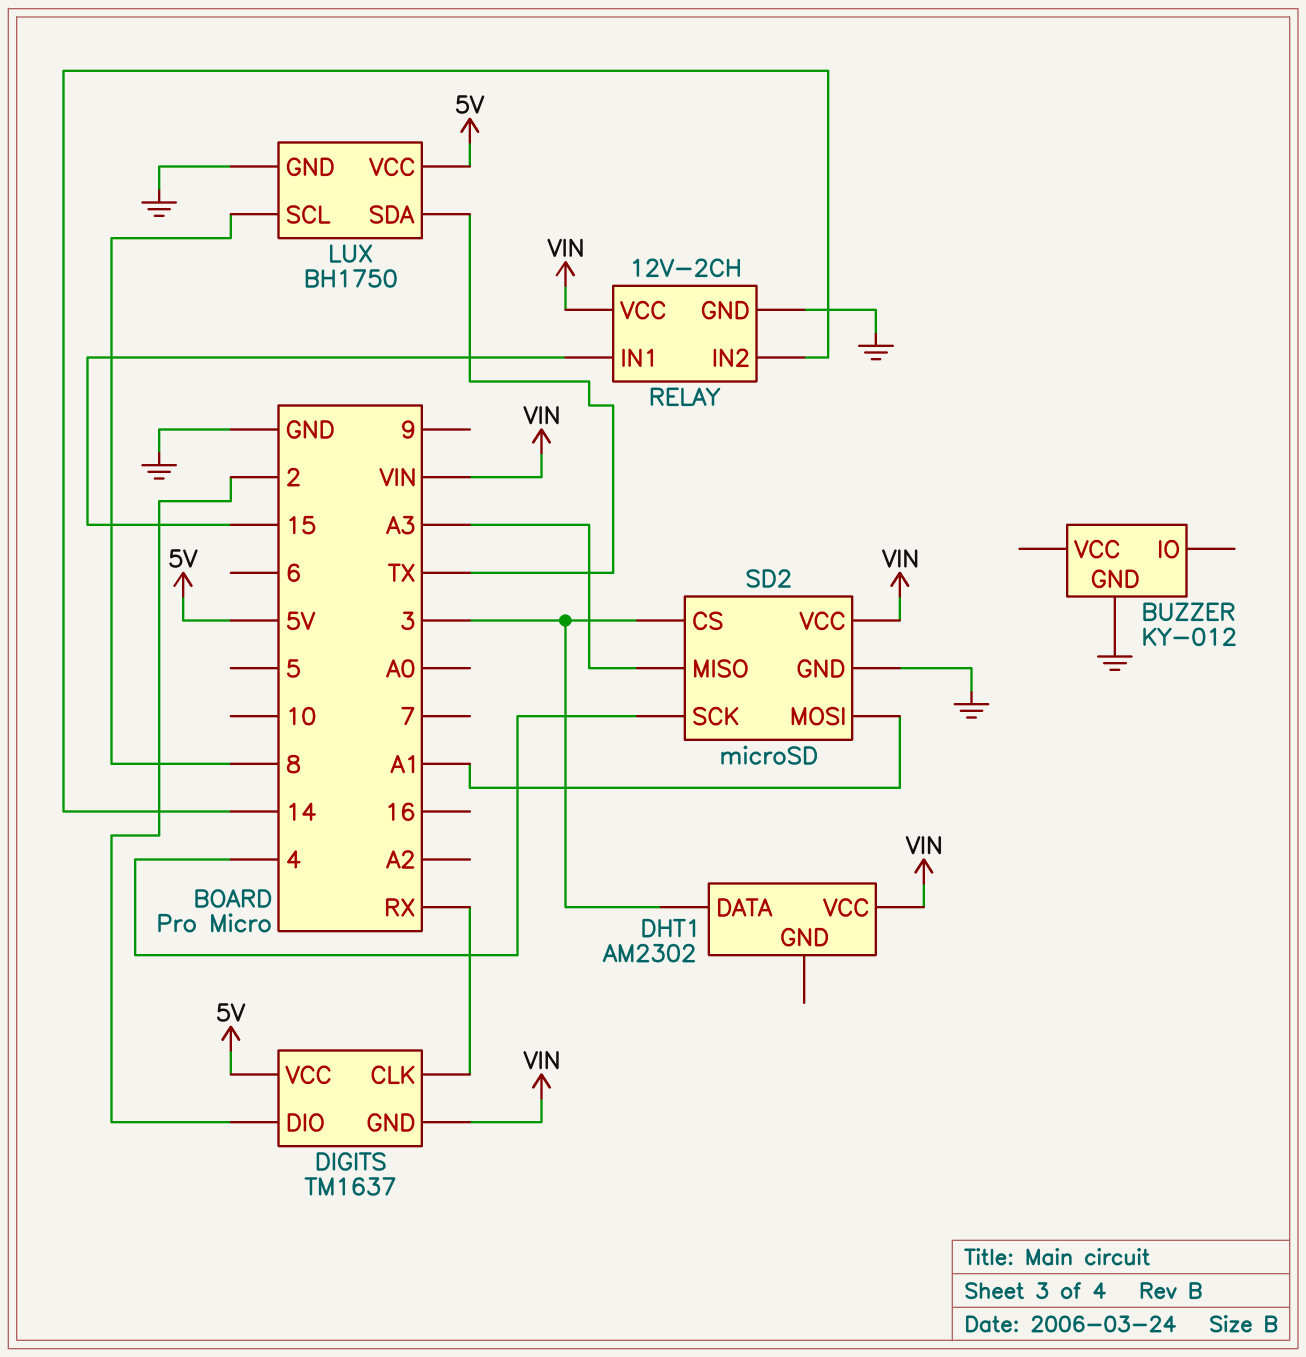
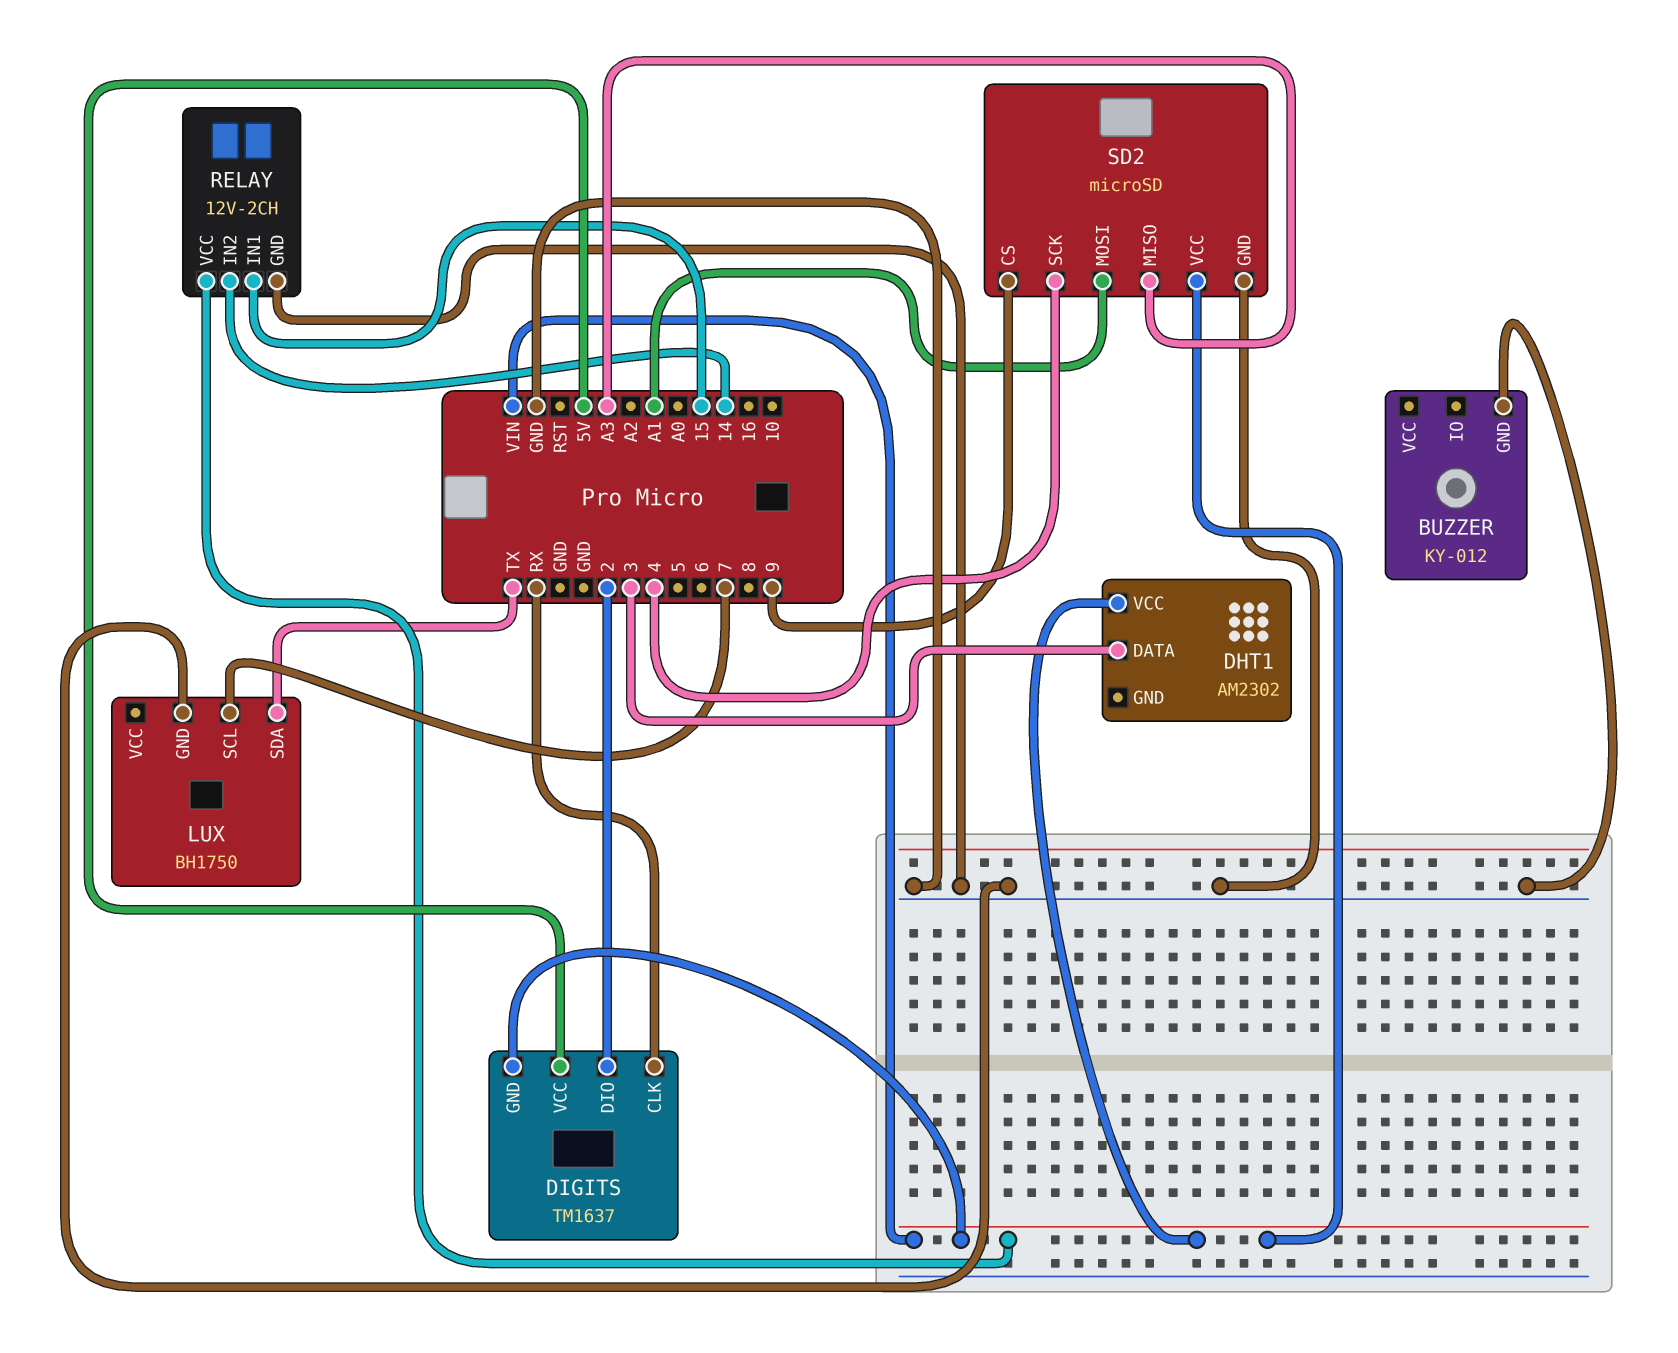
LUX pin SCL: 8 -> 7
LUX pin VCC: 5V -> none
SD2 pin CS: 3 -> 9

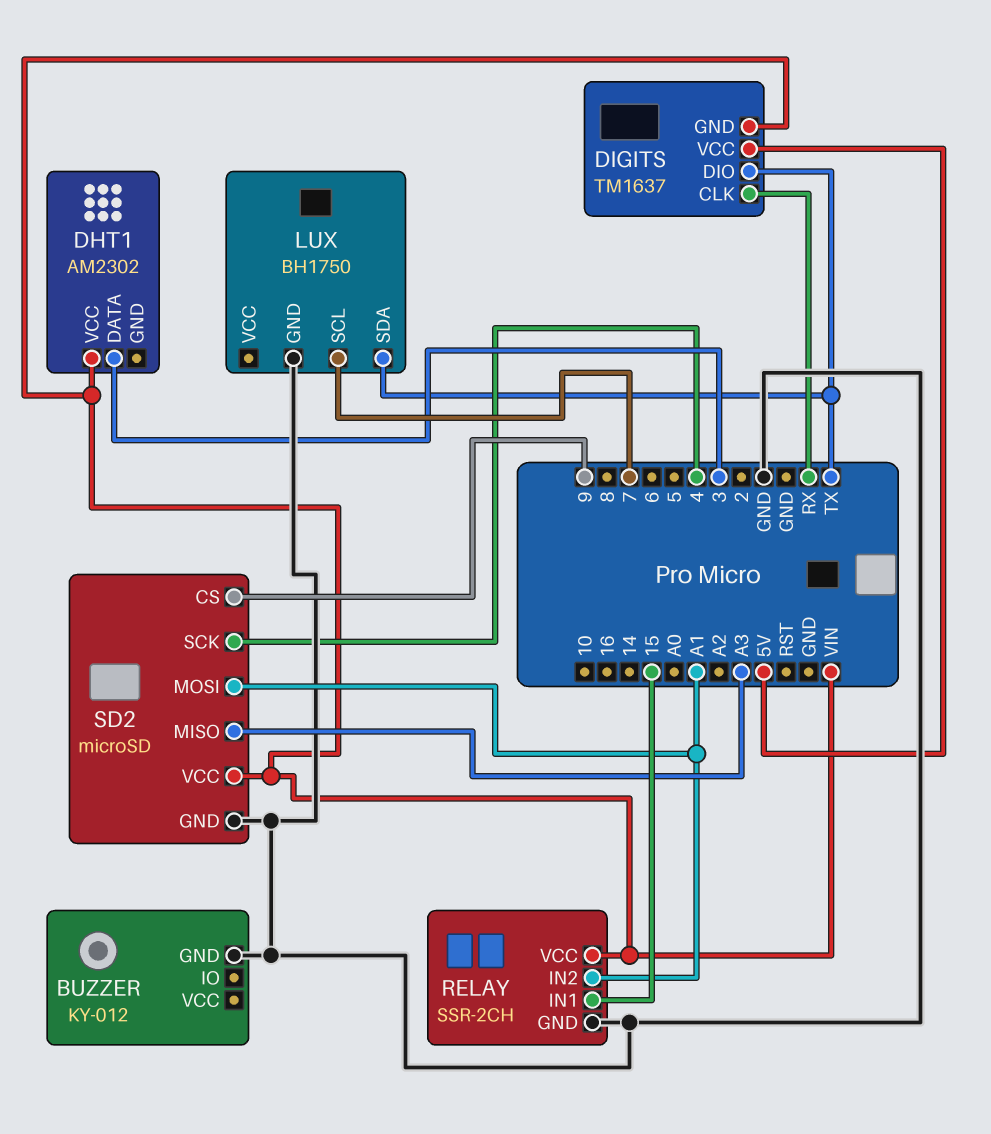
DIGITS pin DIO: 2 -> TX
RELAY: 12V-2CH -> SSR-2CH
RELAY pin IN2: 14 -> A1

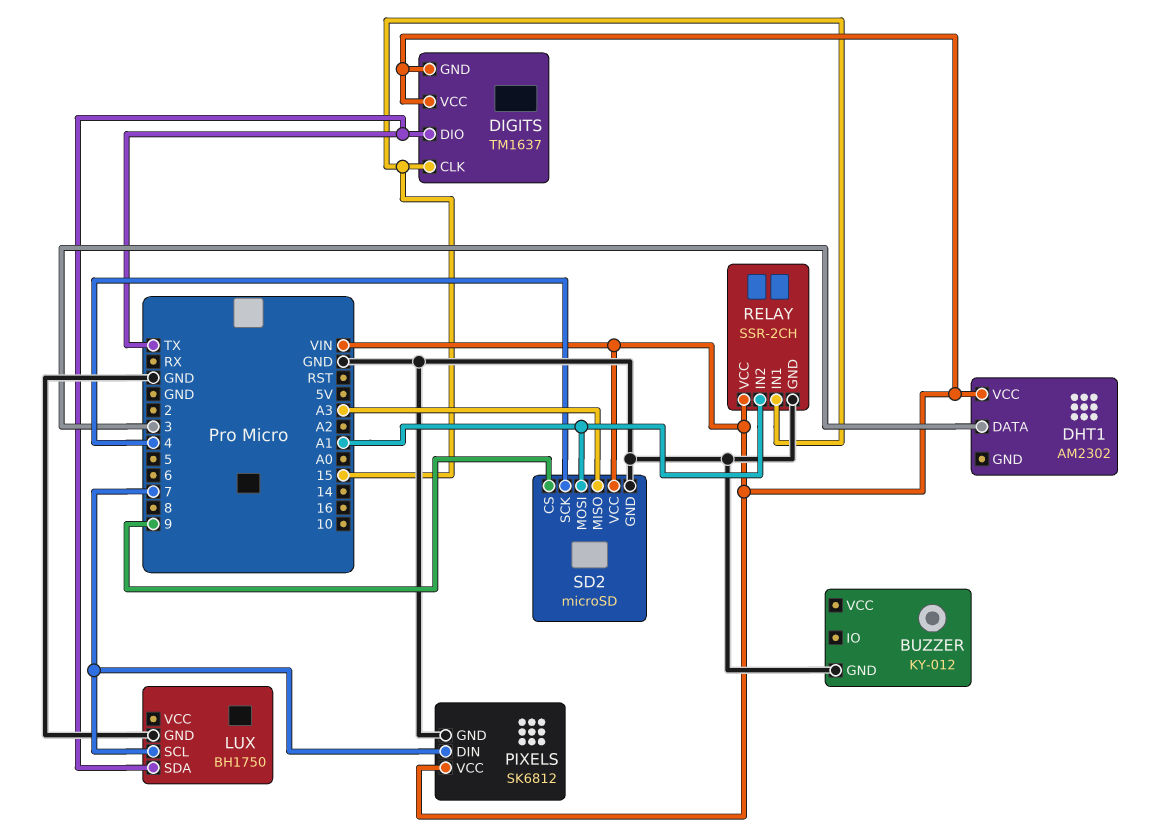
DIGITS pin CLK: RX -> 15
DIGITS pin VCC: 5V -> VIN
PIXELS: none -> SK6812
PIXELS pin DIN: none -> 7
PIXELS pin GND: none -> GND
PIXELS pin VCC: none -> VIN

